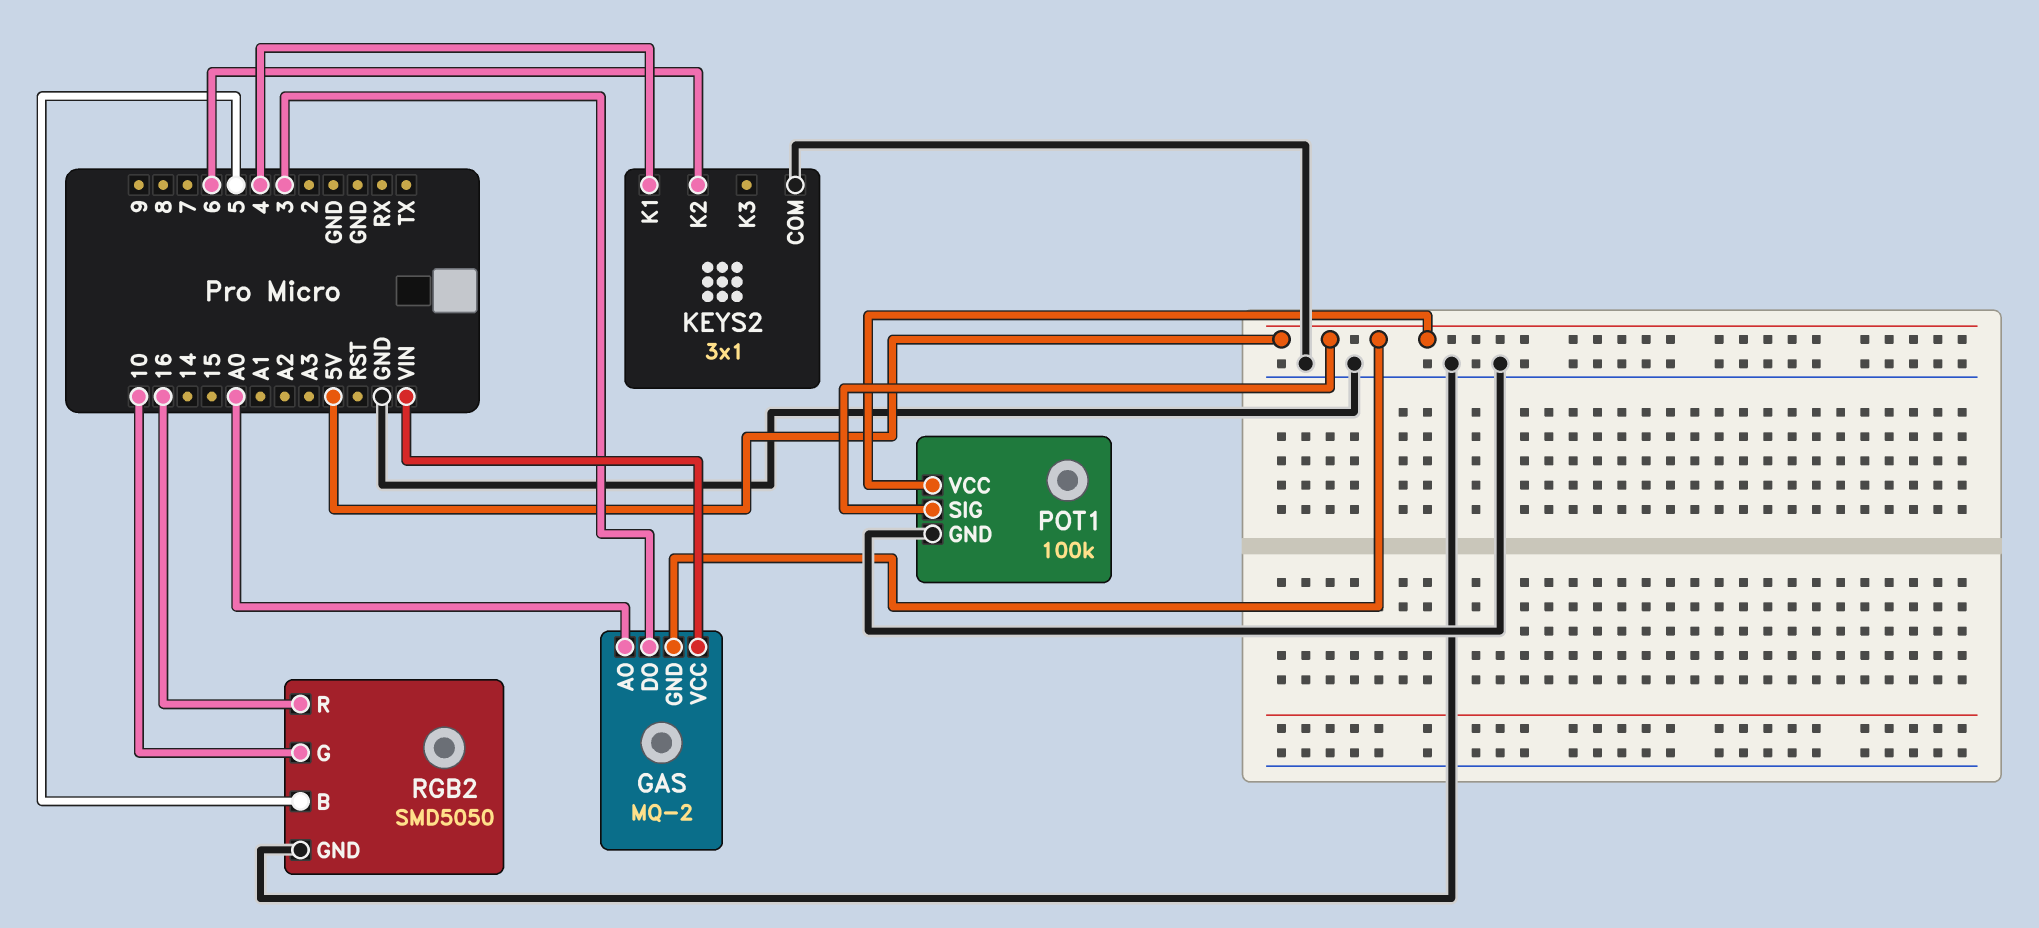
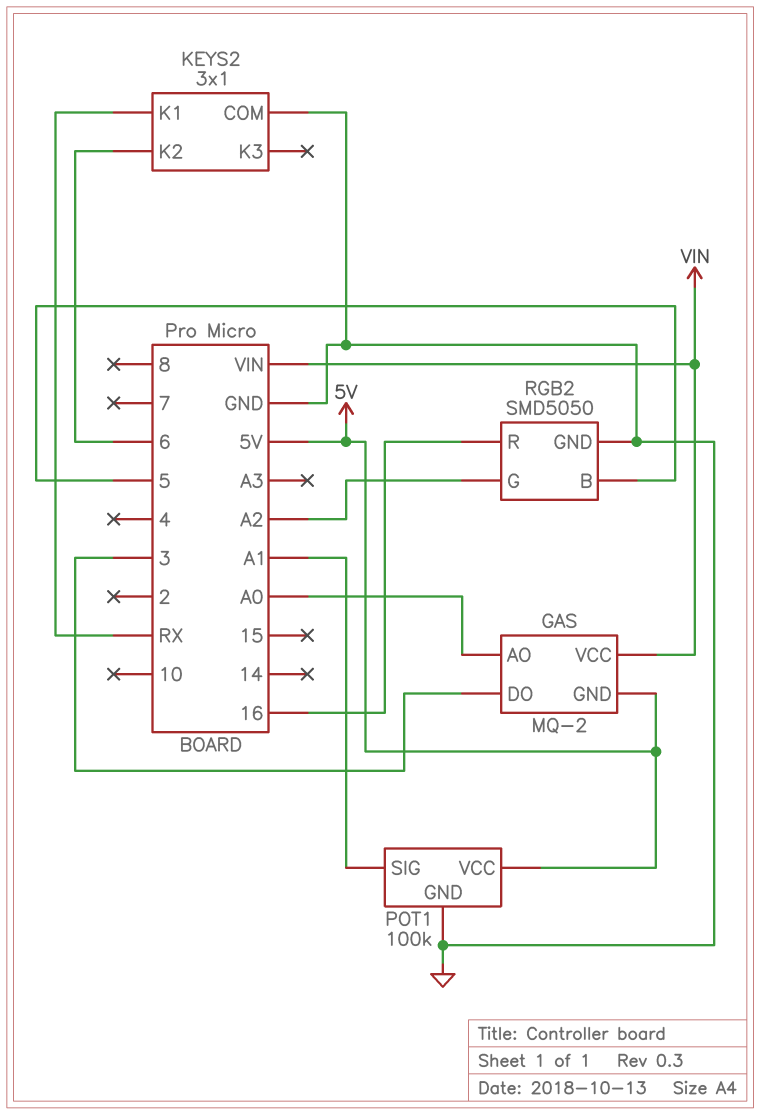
KEYS2 pin K1: 4 -> RX
POT1 pin SIG: 5V -> A1
RGB2 pin G: 10 -> A2

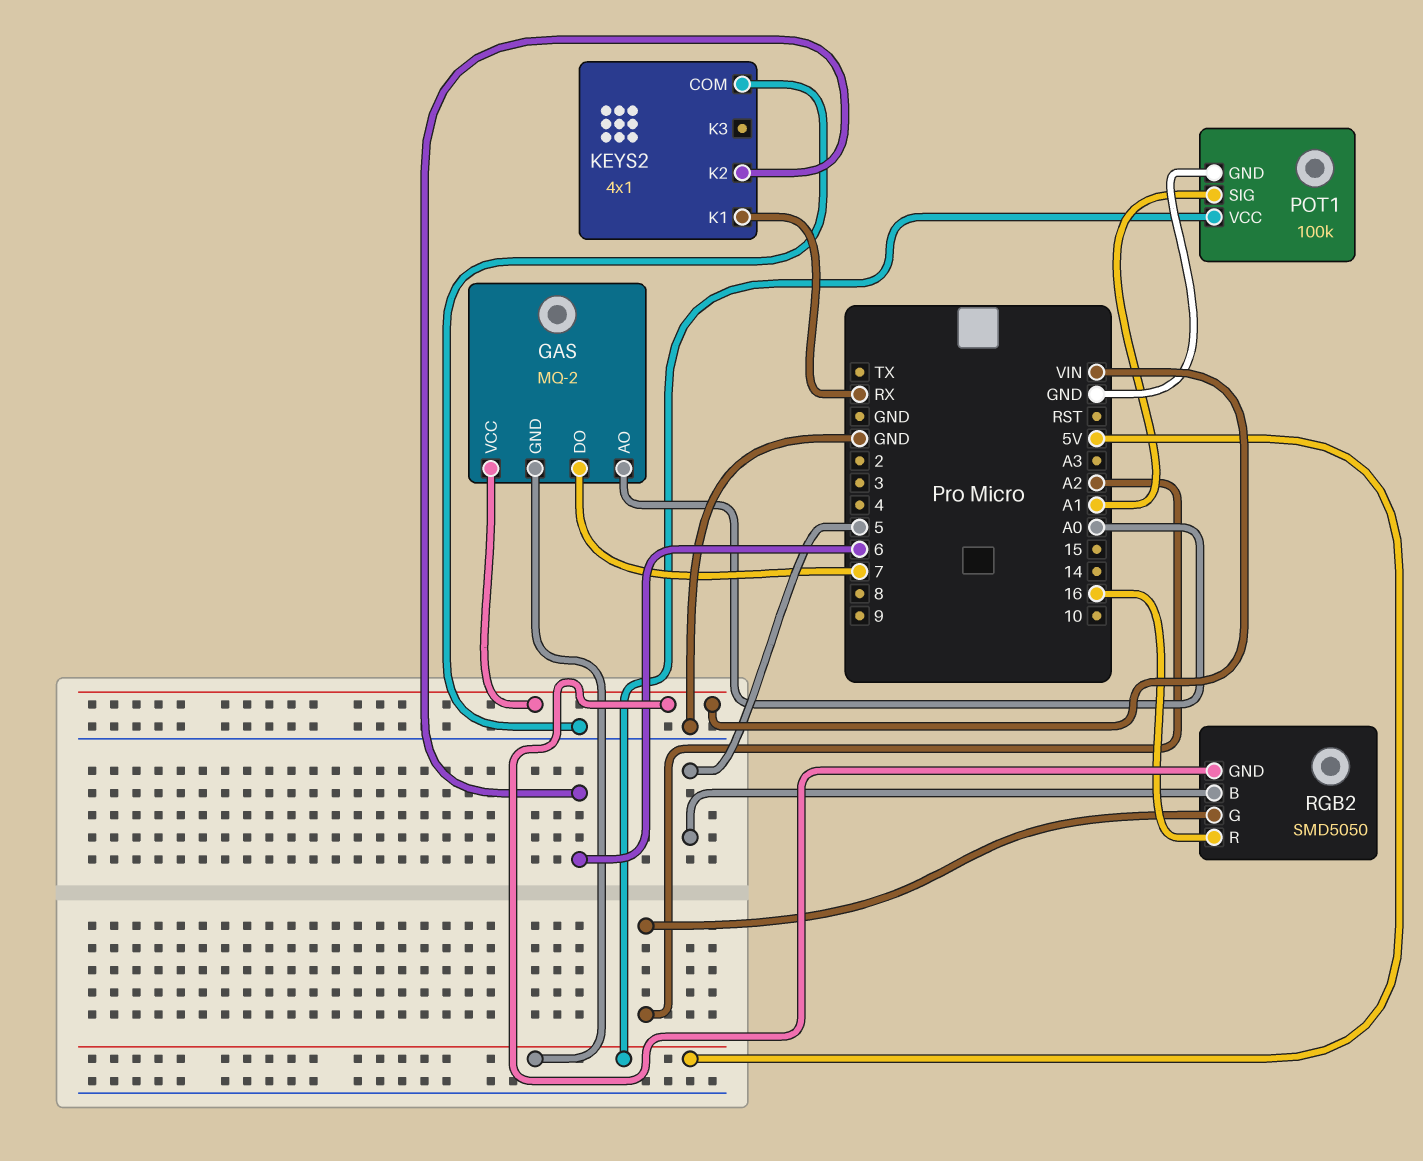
GAS pin DO: 3 -> 7
KEYS2: 3x1 -> 4x1
RGB2 pin GND: GND -> VIN

